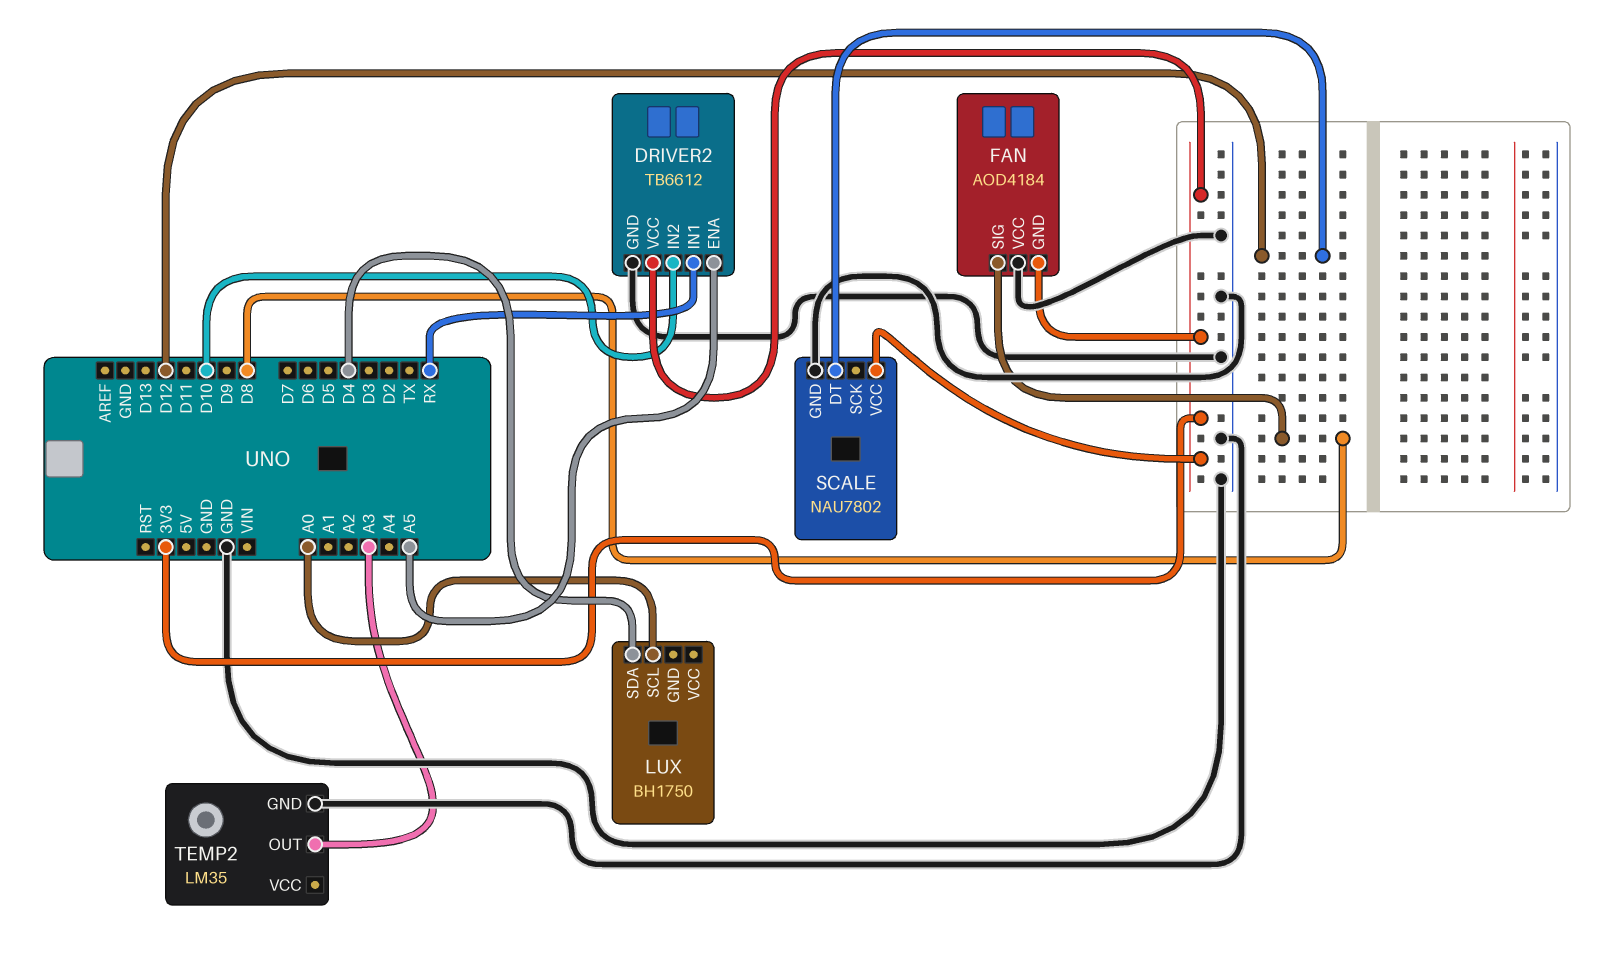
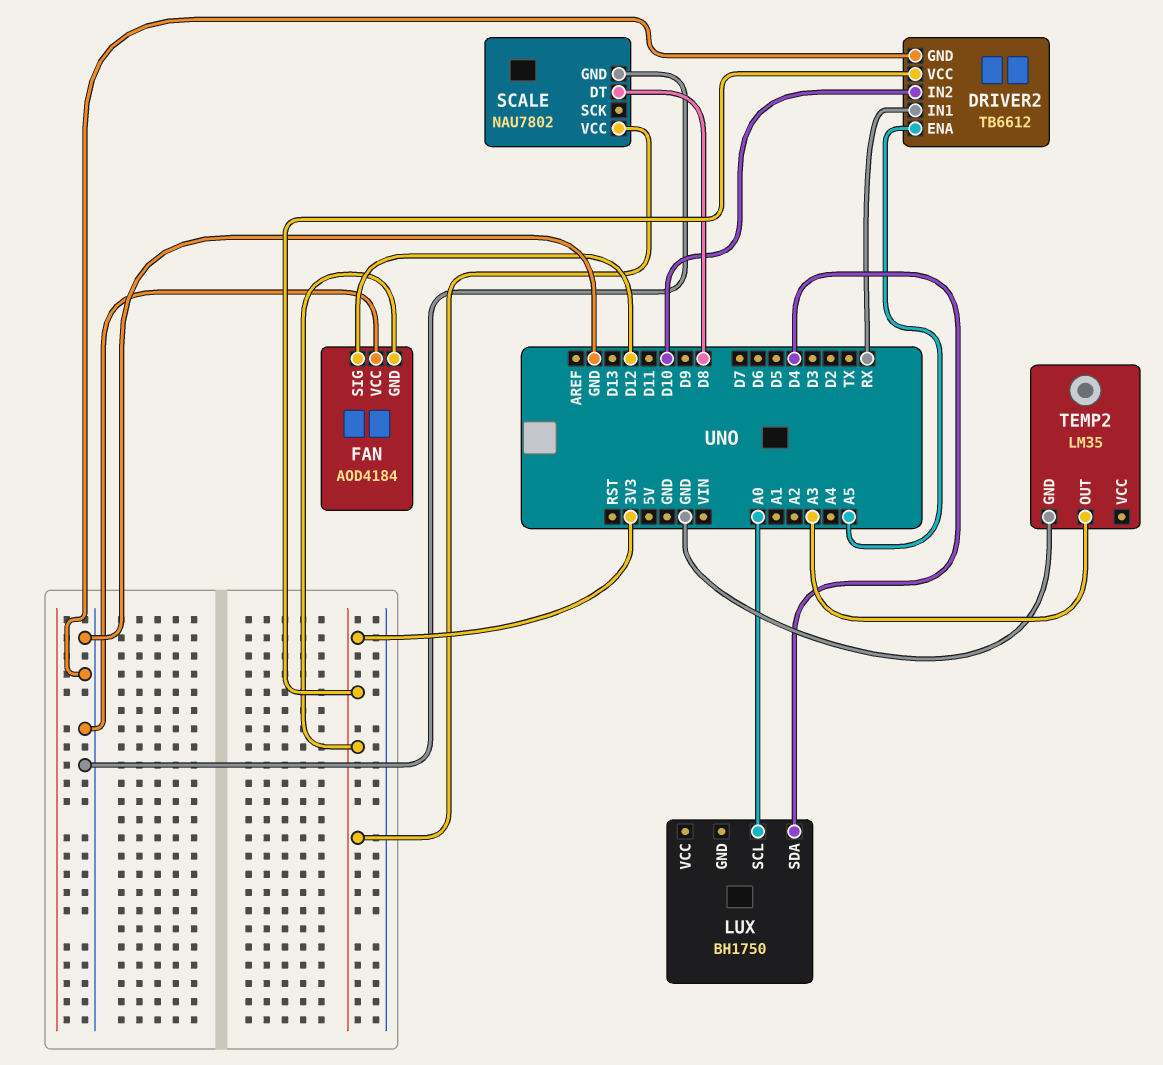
FAN pin SIG: D8 -> D12
SCALE pin DT: D12 -> D8

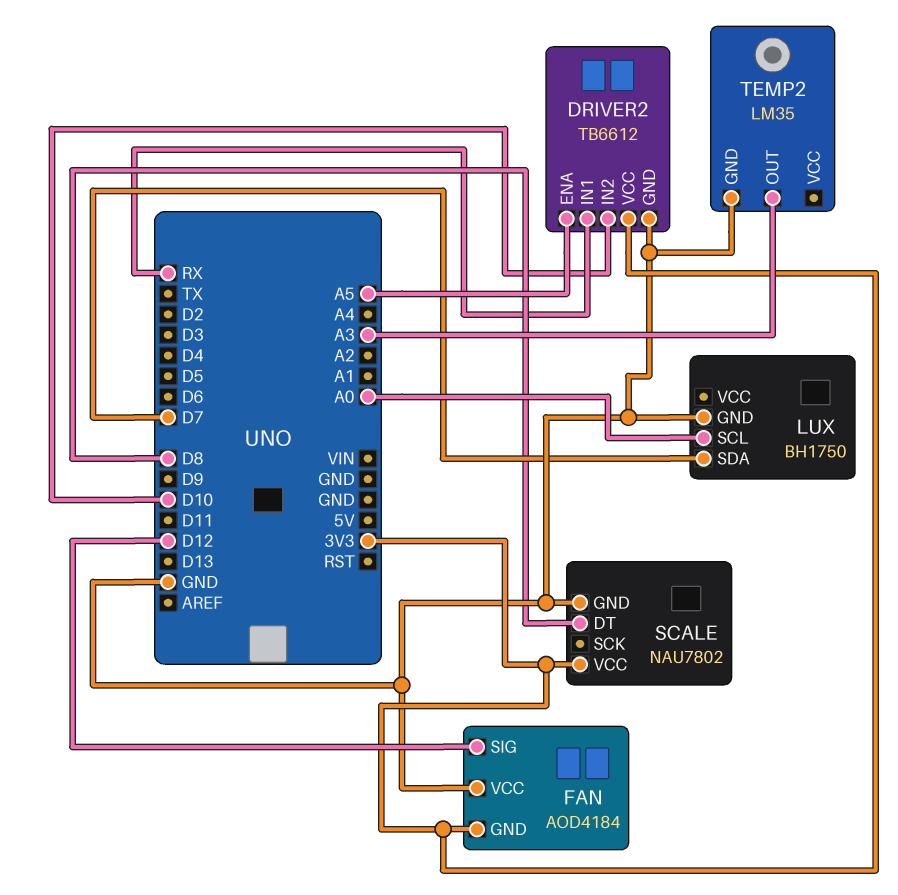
LUX pin GND: none -> GND
LUX pin SDA: D4 -> D7

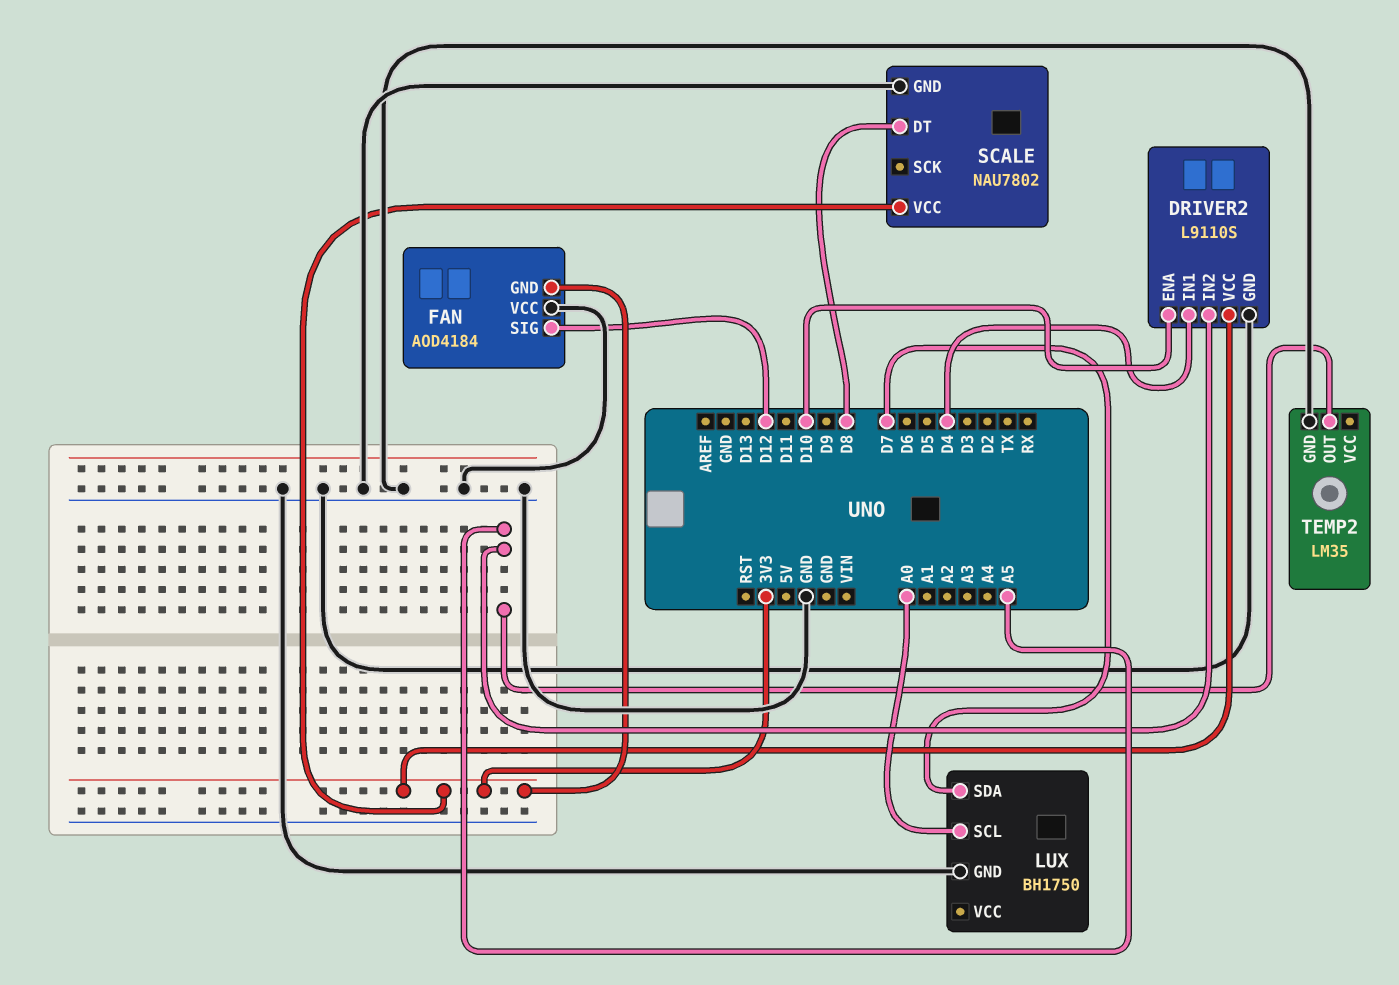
DRIVER2: TB6612 -> L9110S
DRIVER2 pin ENA: A5 -> D10
DRIVER2 pin IN1: RX -> D4
DRIVER2 pin IN2: D10 -> A5
TEMP2 pin OUT: A3 -> A5

